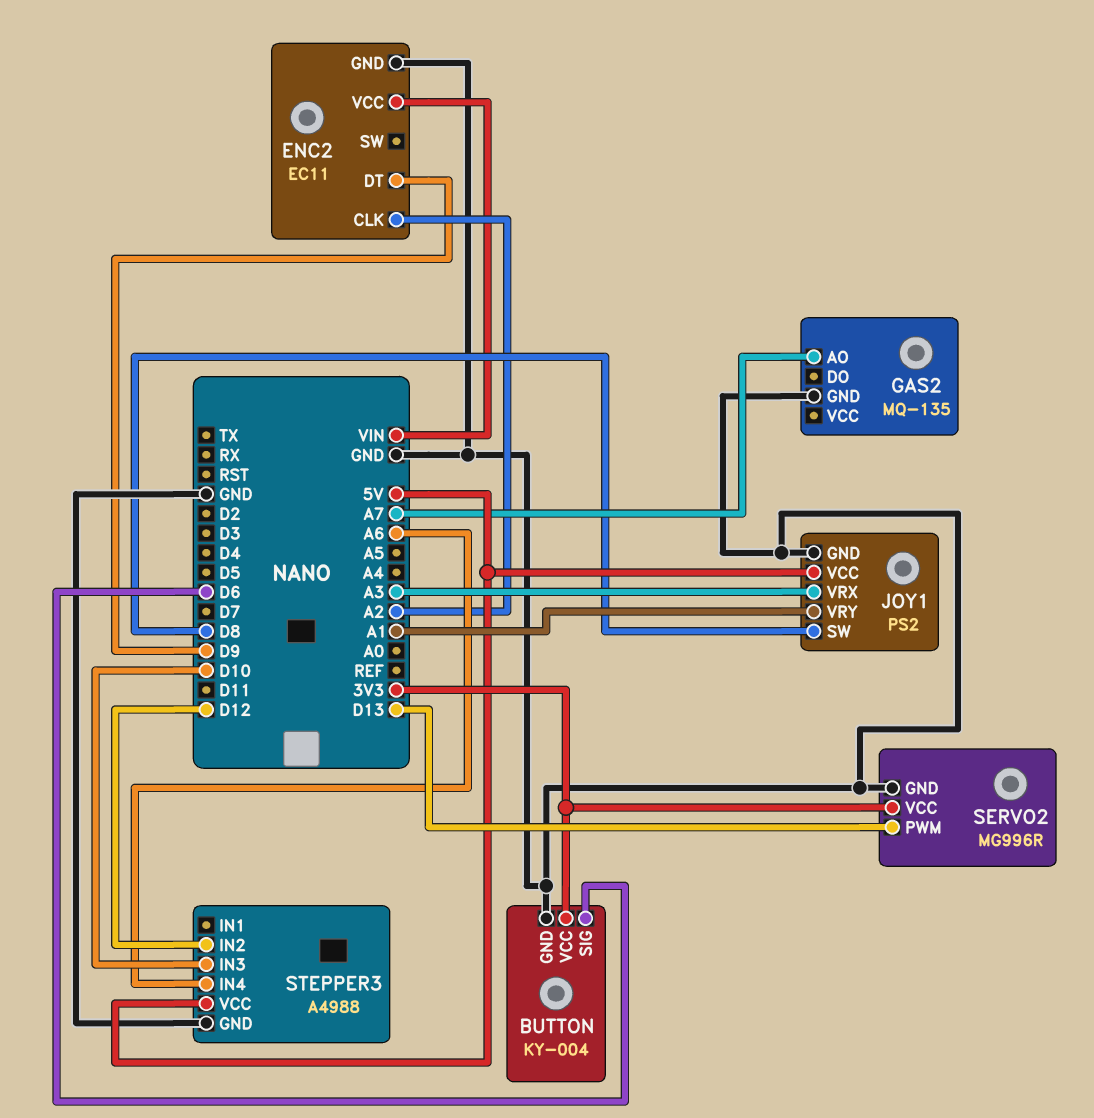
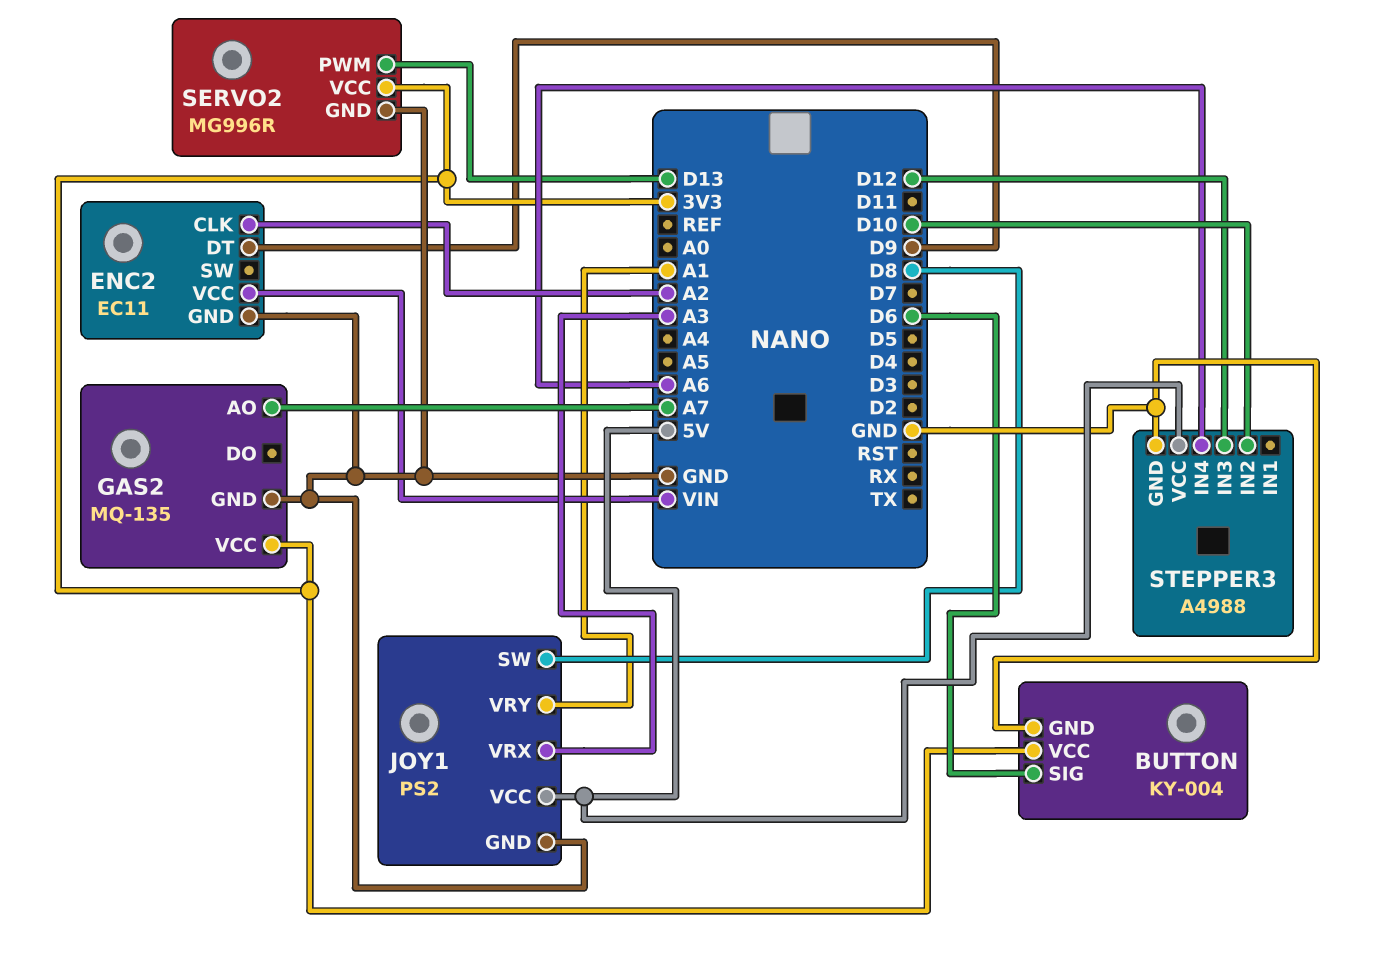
GAS2 pin VCC: none -> 3V3
STEPPER3 pin IN2: D12 -> D10
STEPPER3 pin IN3: D10 -> D12

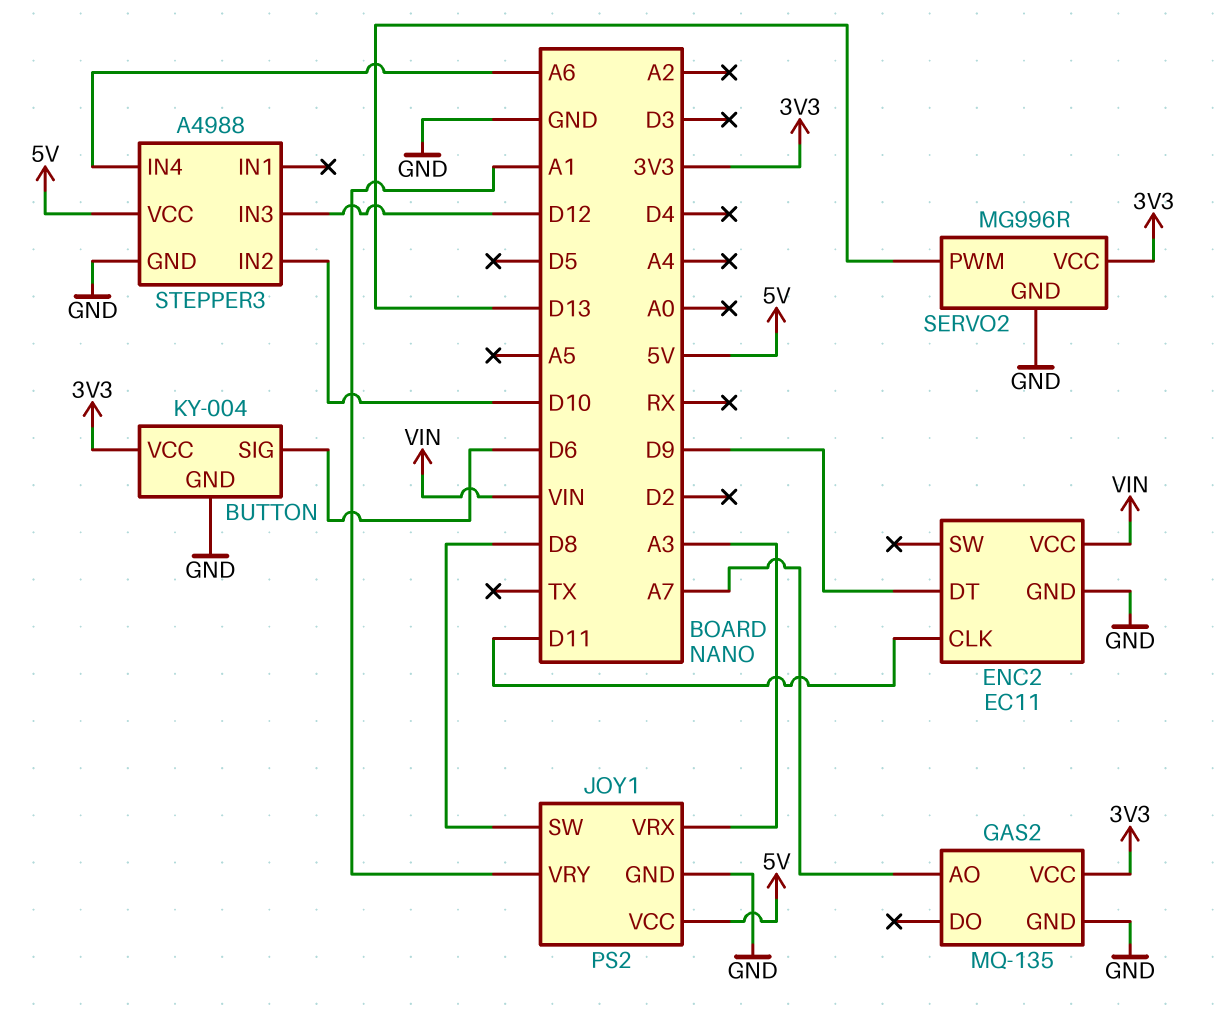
ENC2 pin CLK: A2 -> D11

